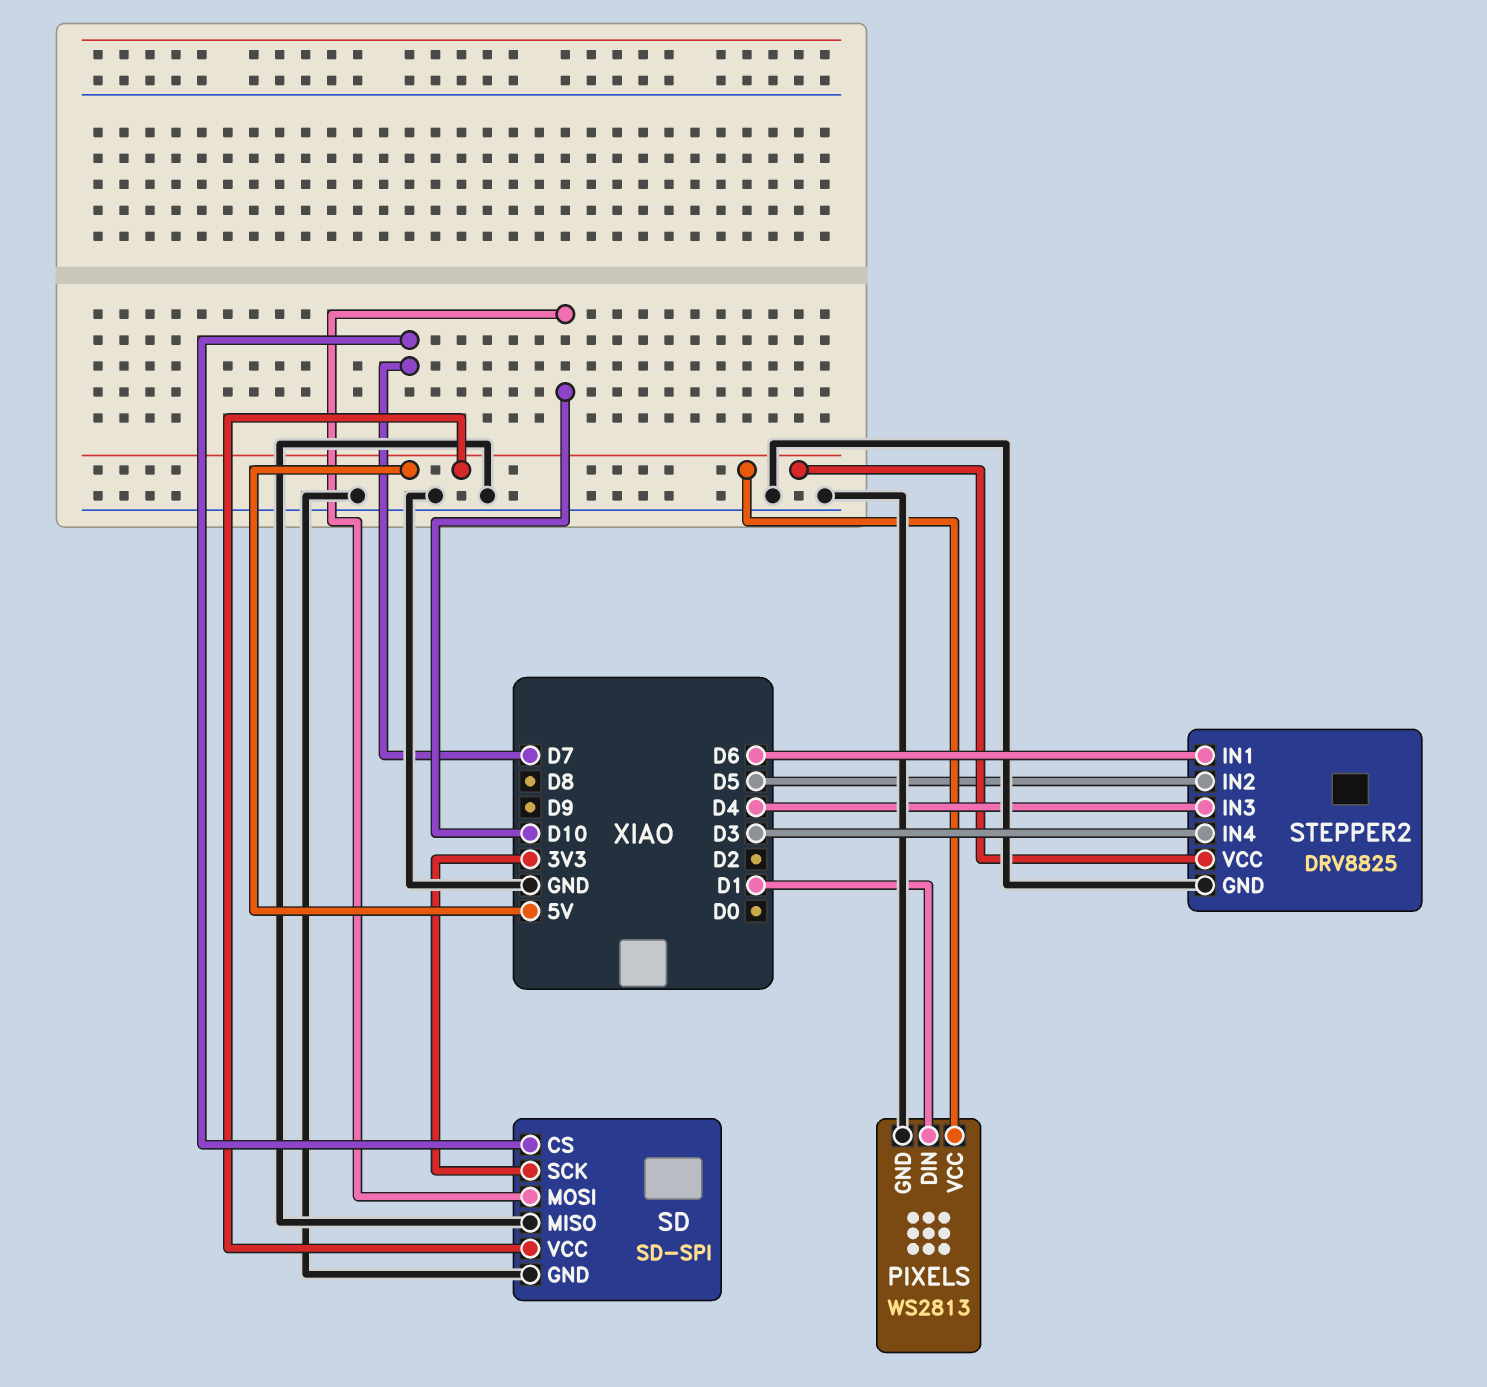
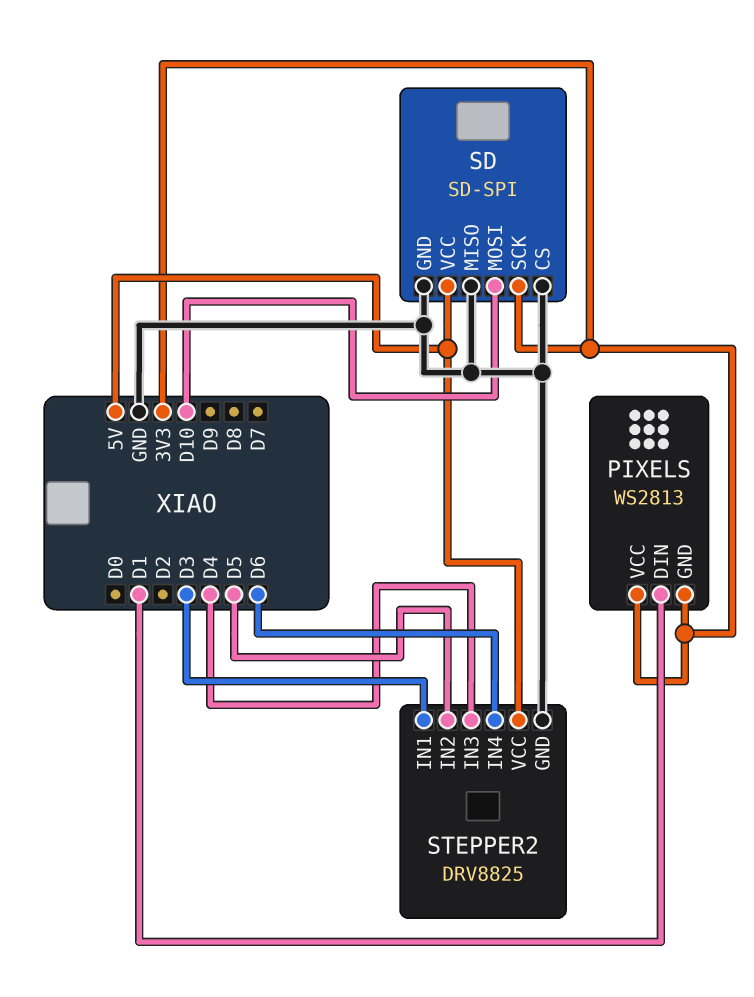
PIXELS pin GND: GND -> 3V3
PIXELS pin VCC: 5V -> 3V3
SD pin CS: D7 -> GND
STEPPER2 pin IN1: D6 -> D3
STEPPER2 pin IN4: D3 -> D6

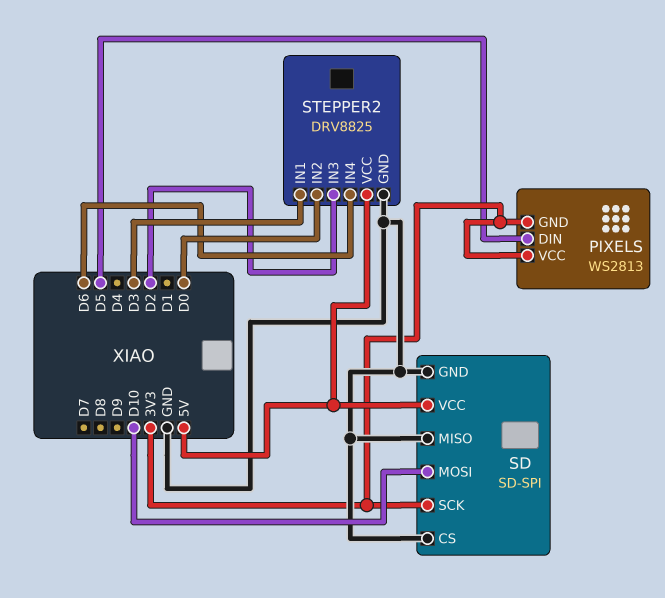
PIXELS pin DIN: D1 -> D5
STEPPER2 pin IN2: D5 -> D0
STEPPER2 pin IN3: D4 -> D2

